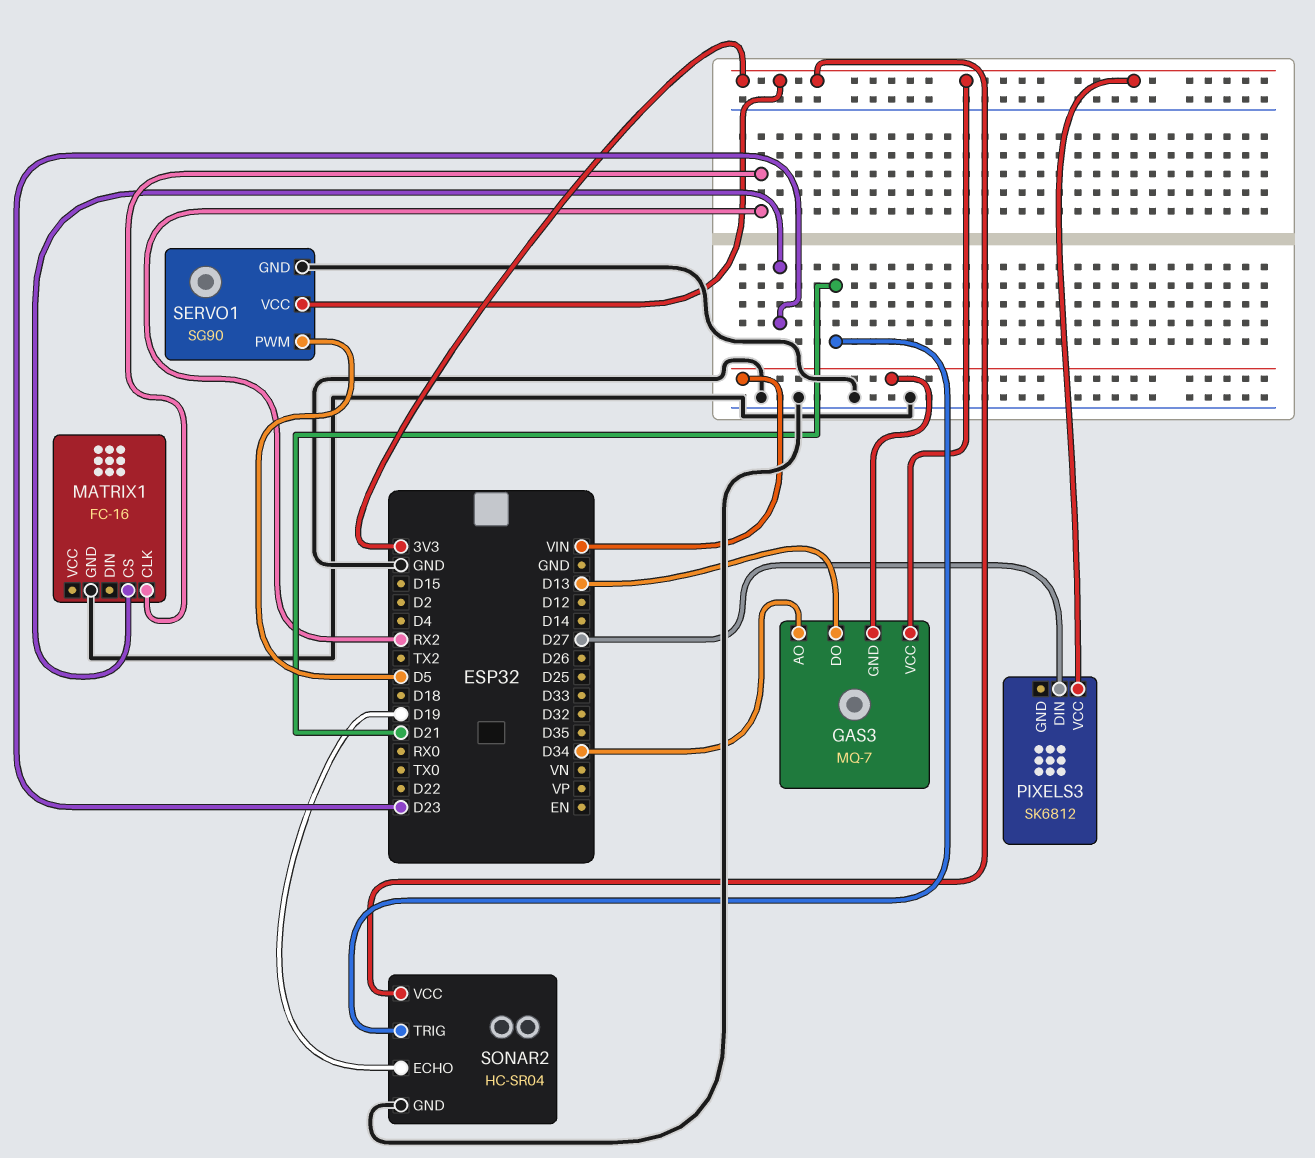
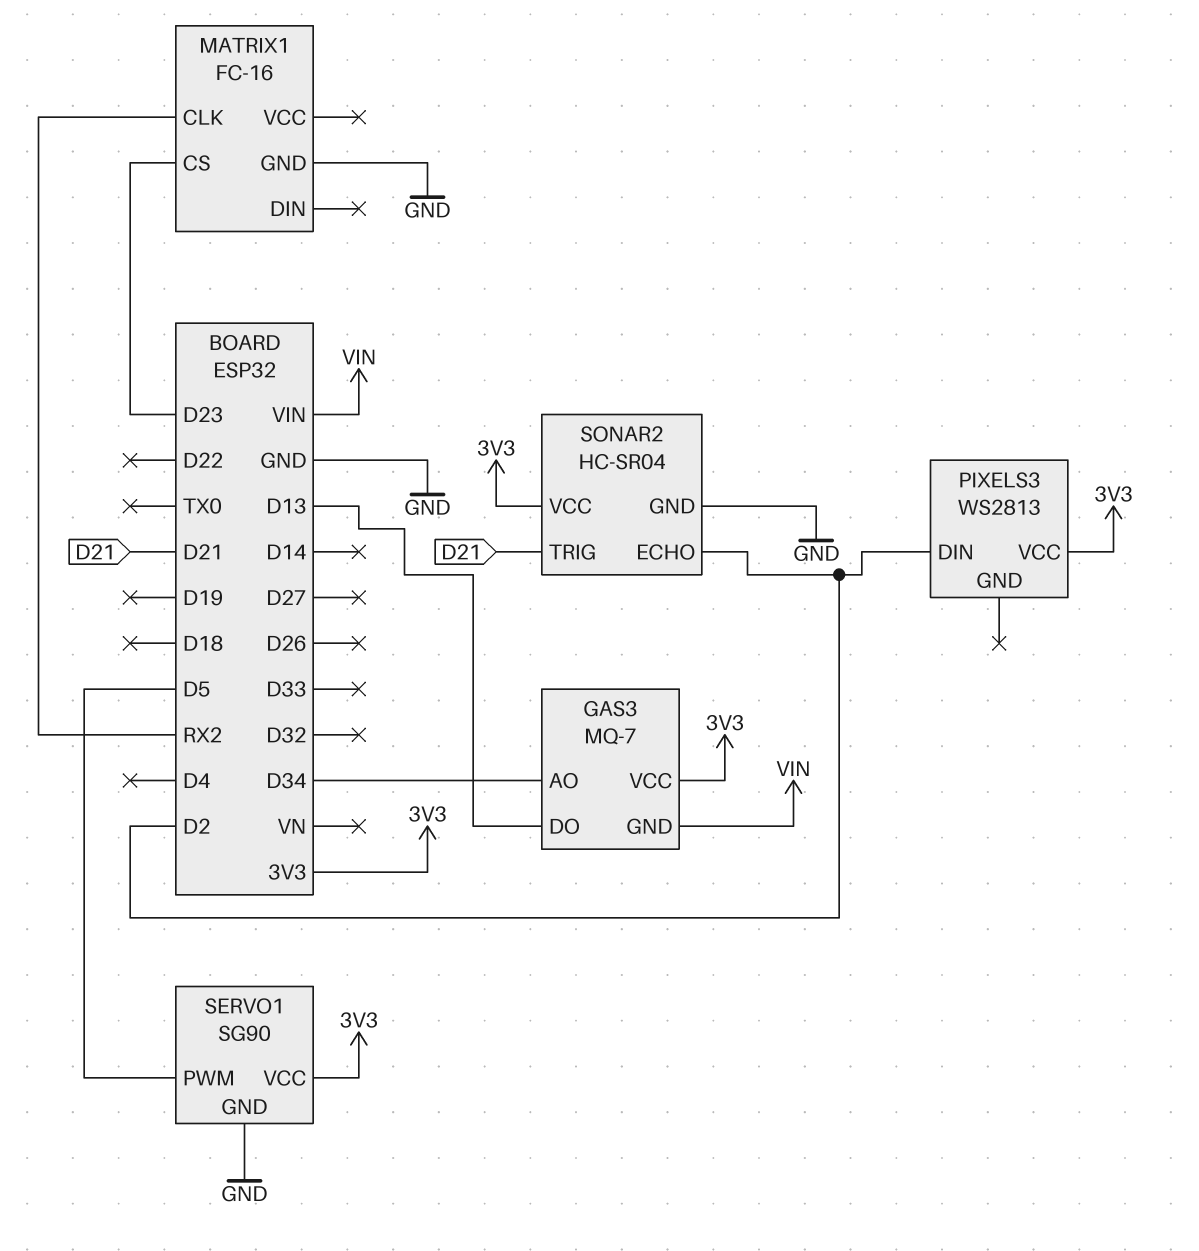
PIXELS3: SK6812 -> WS2813
PIXELS3 pin DIN: D27 -> D2
SONAR2 pin ECHO: D19 -> D2

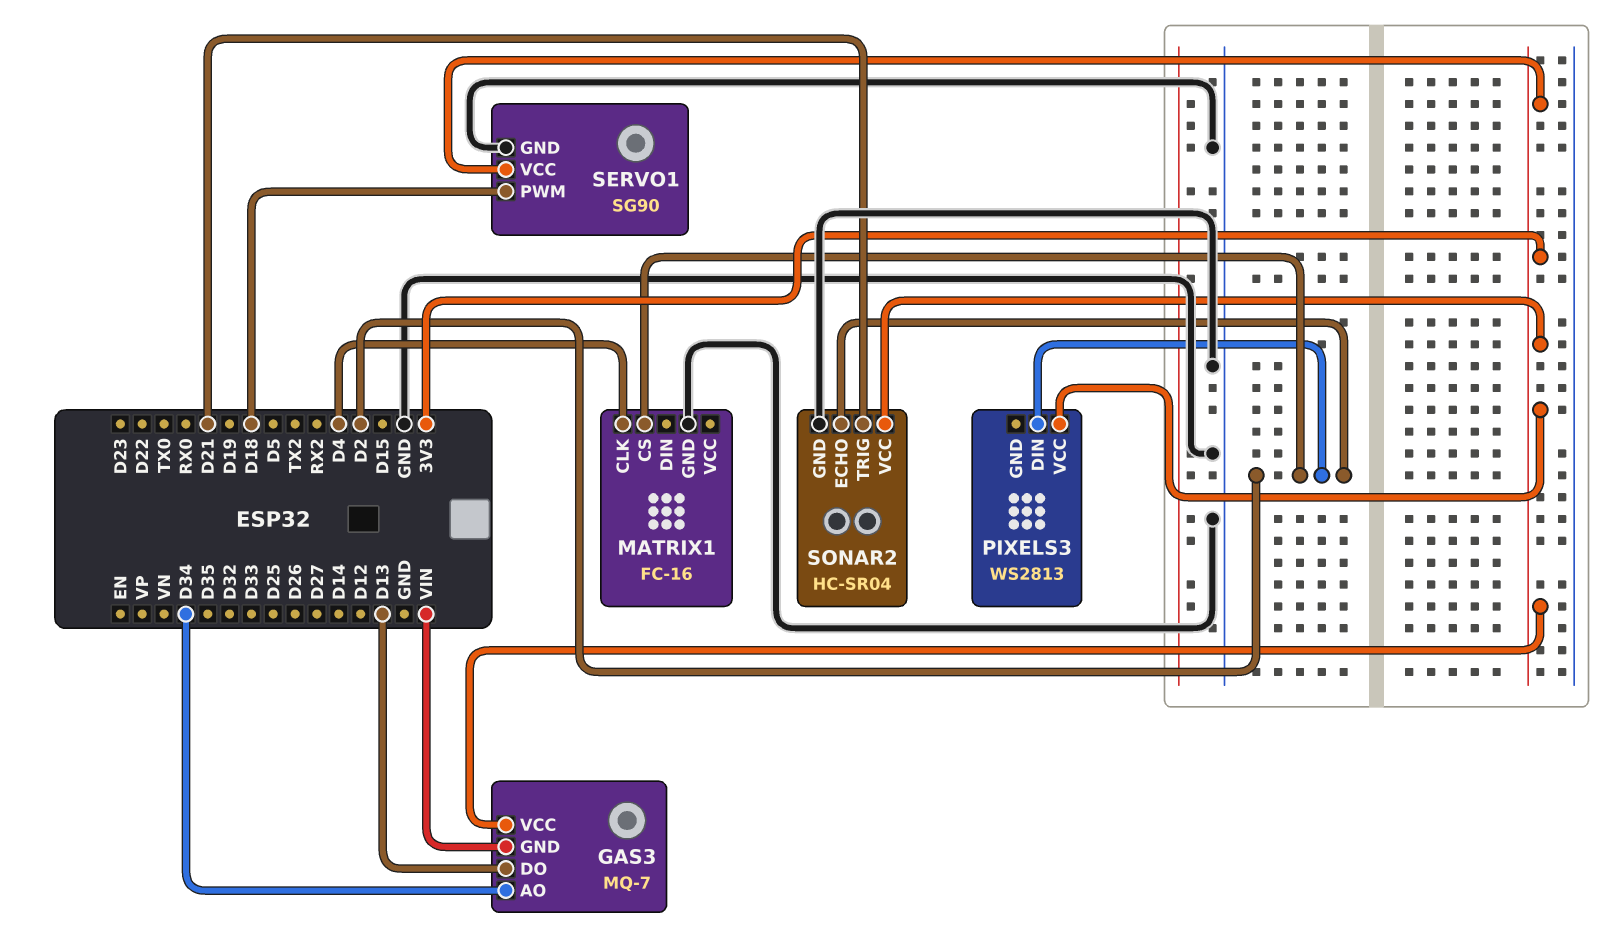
MATRIX1 pin CLK: RX2 -> D4
MATRIX1 pin CS: D23 -> D2
SERVO1 pin PWM: D5 -> D18

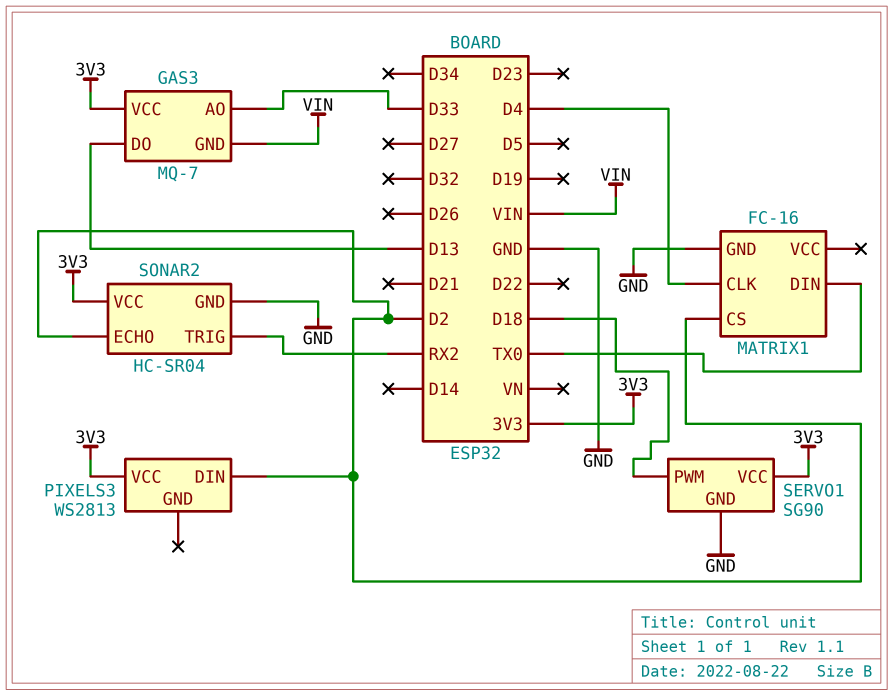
GAS3 pin AO: D34 -> D33
MATRIX1 pin DIN: none -> TX0
SONAR2 pin TRIG: D21 -> RX2

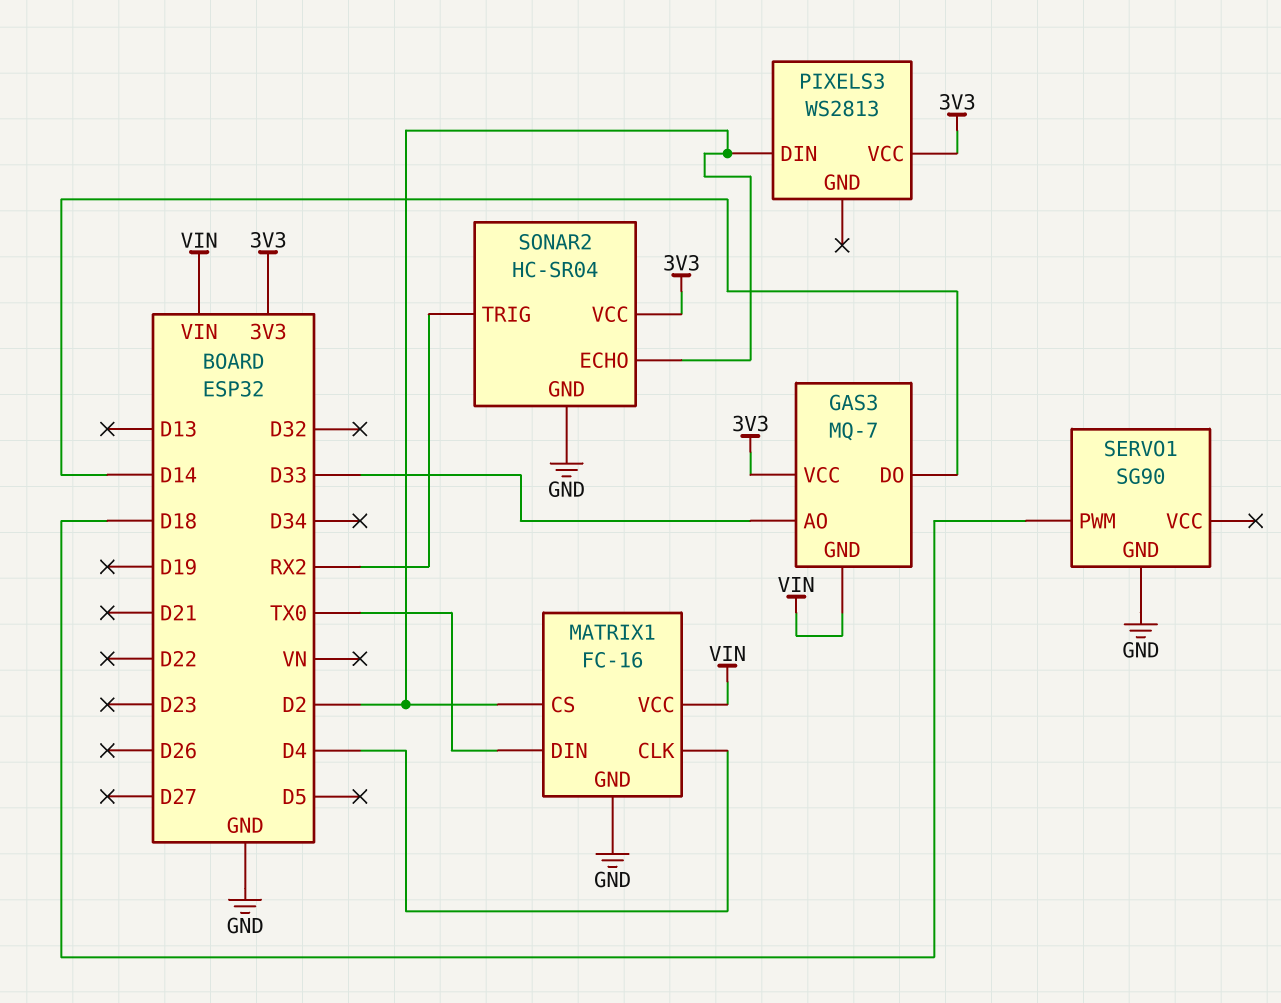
GAS3 pin DO: D13 -> D14
MATRIX1 pin VCC: none -> VIN
SERVO1 pin VCC: 3V3 -> none

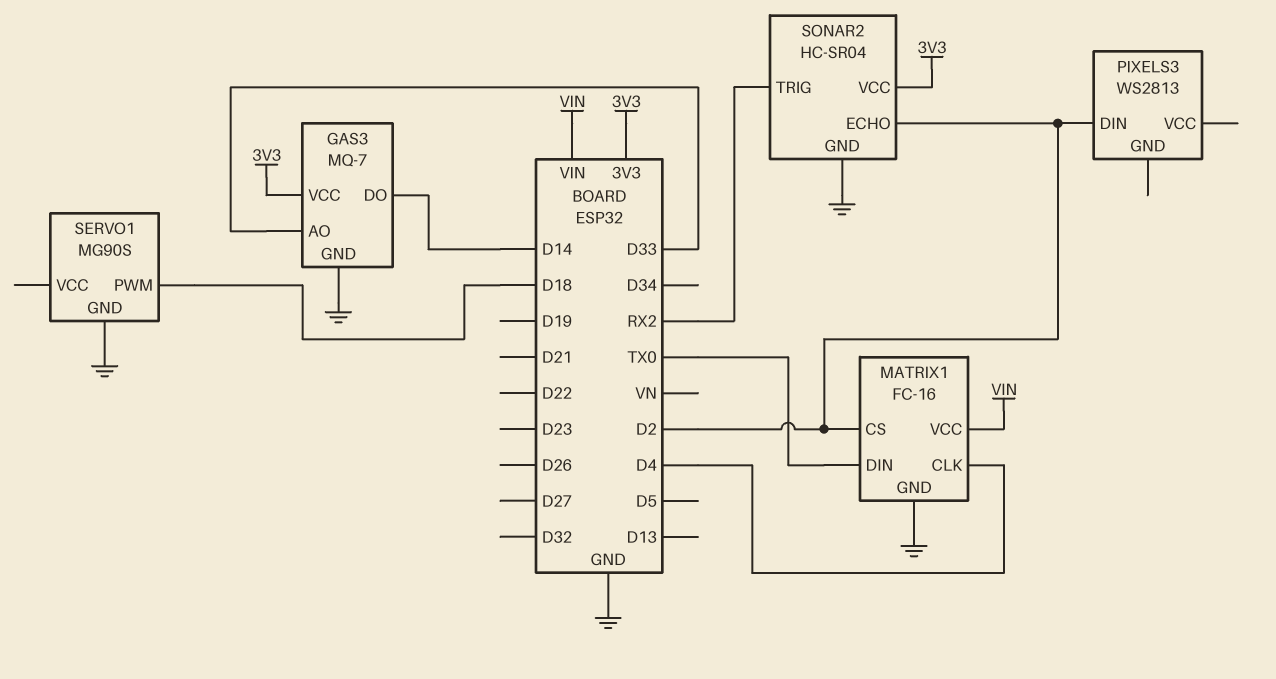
GAS3 pin GND: VIN -> GND
PIXELS3 pin VCC: 3V3 -> none
SERVO1: SG90 -> MG90S

